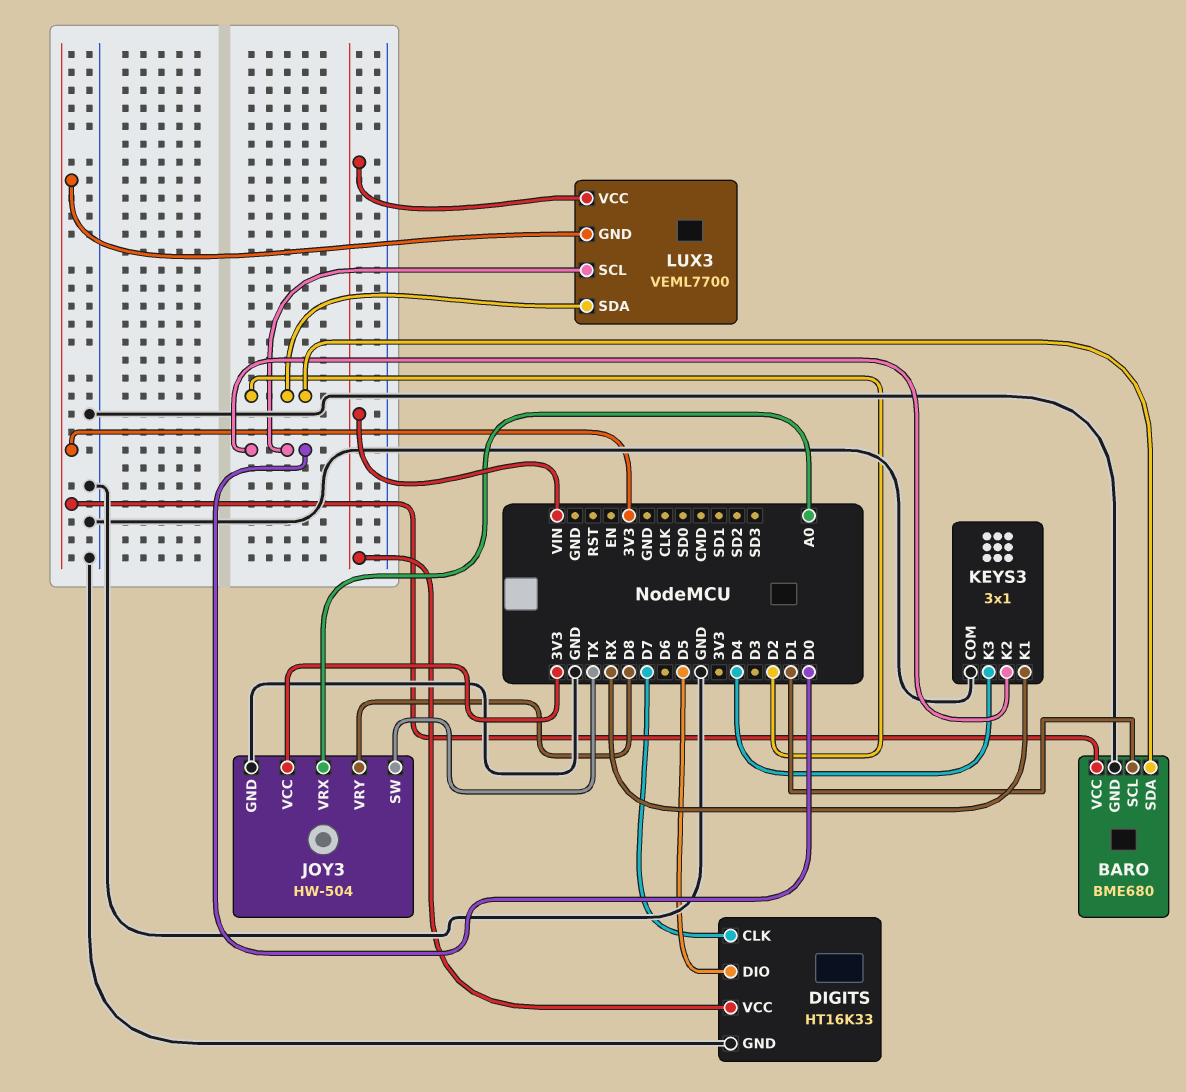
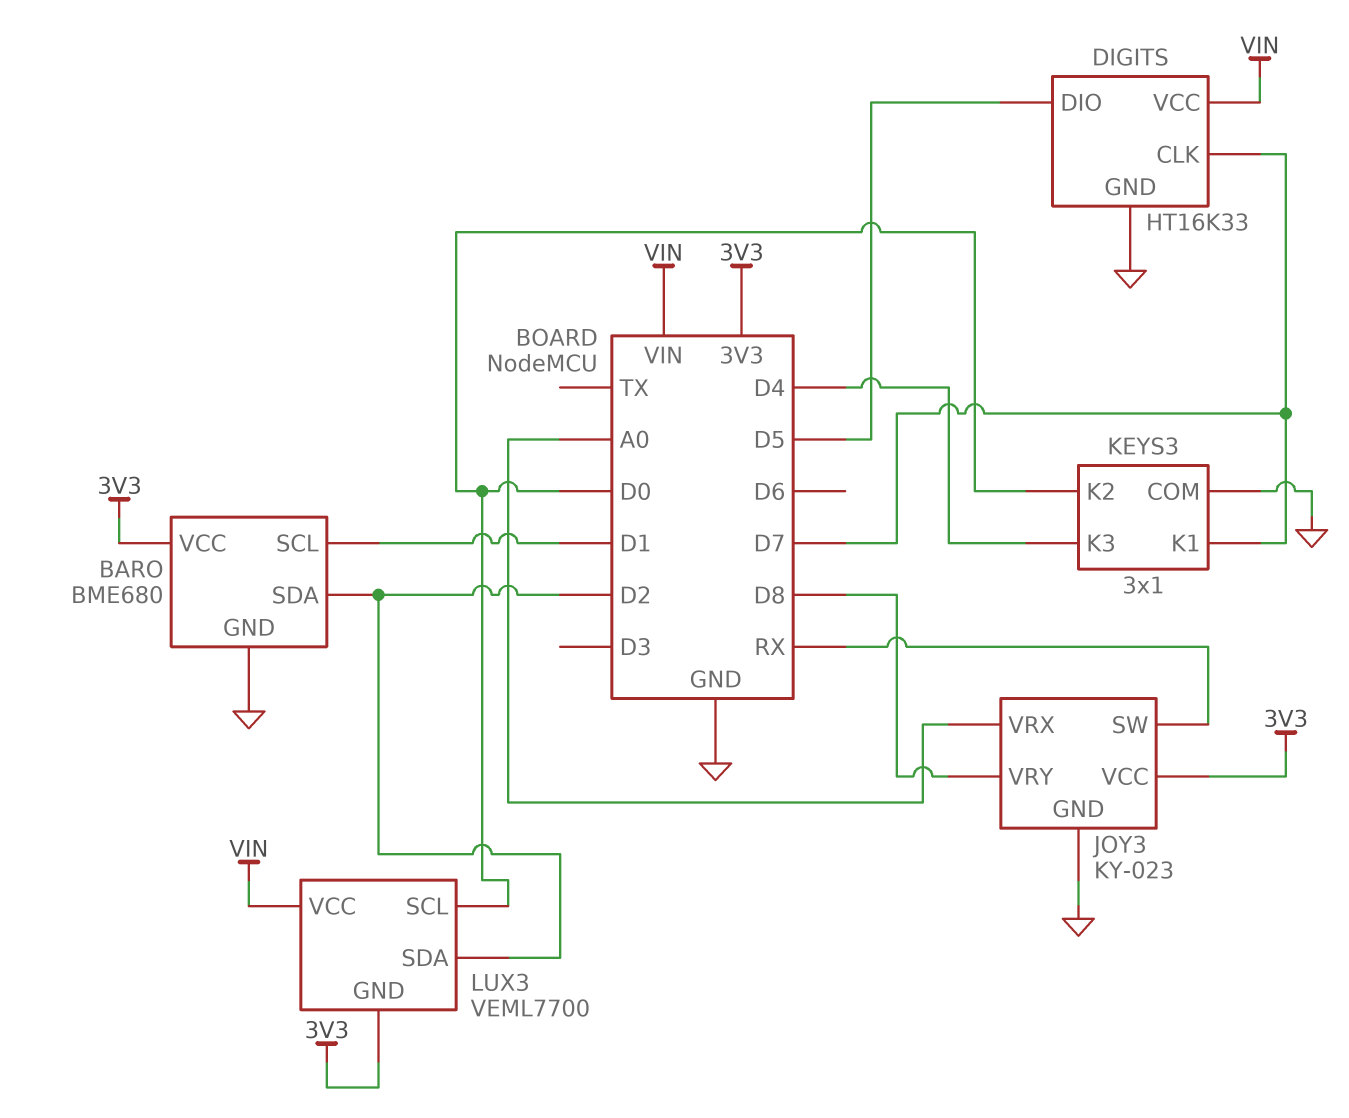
JOY3: HW-504 -> KY-023
JOY3 pin SW: TX -> RX
KEYS3 pin K1: RX -> D7

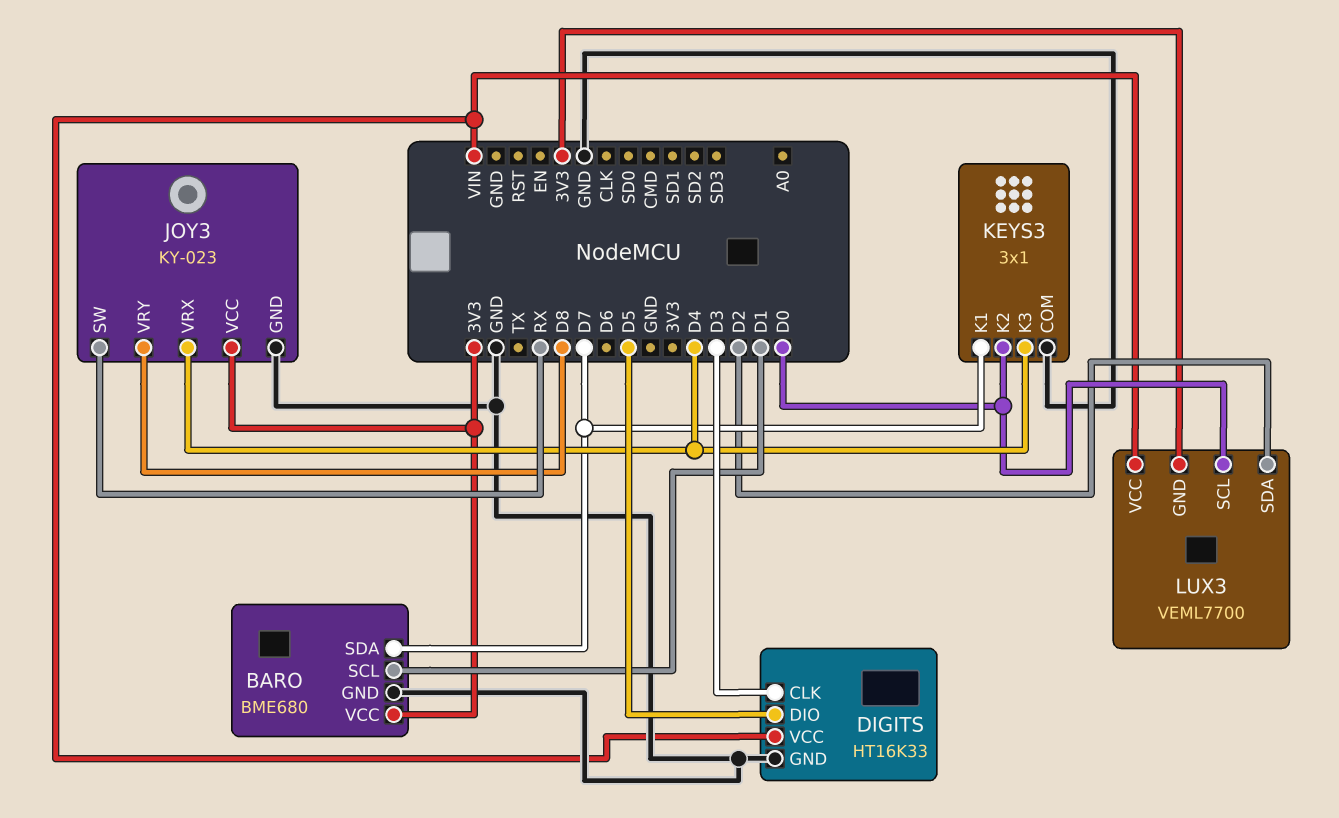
BARO pin SDA: D2 -> D7
DIGITS pin CLK: D7 -> D3
JOY3 pin VRX: A0 -> D4

